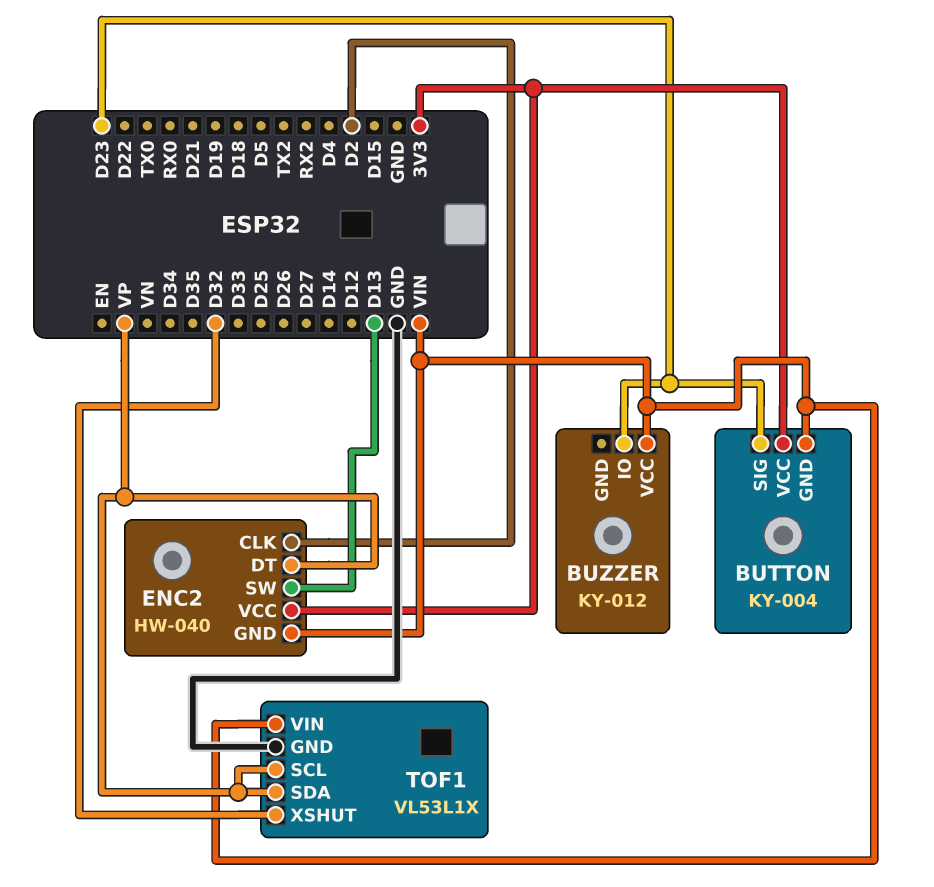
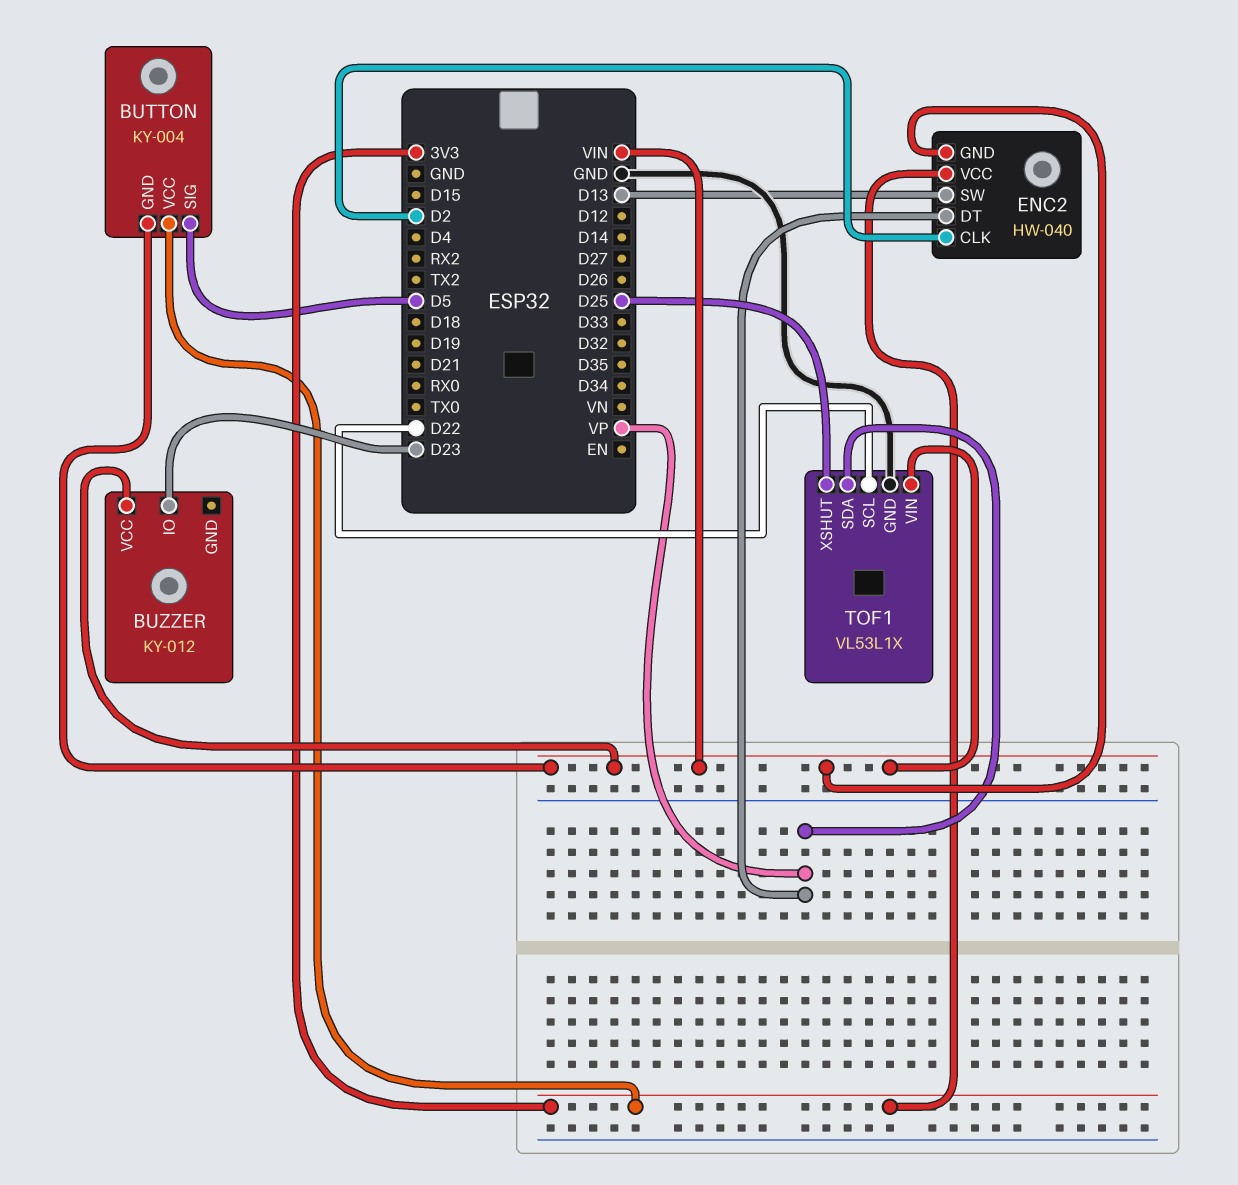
BUTTON pin SIG: D23 -> D5
TOF1 pin SCL: VP -> D22
TOF1 pin XSHUT: D32 -> D25

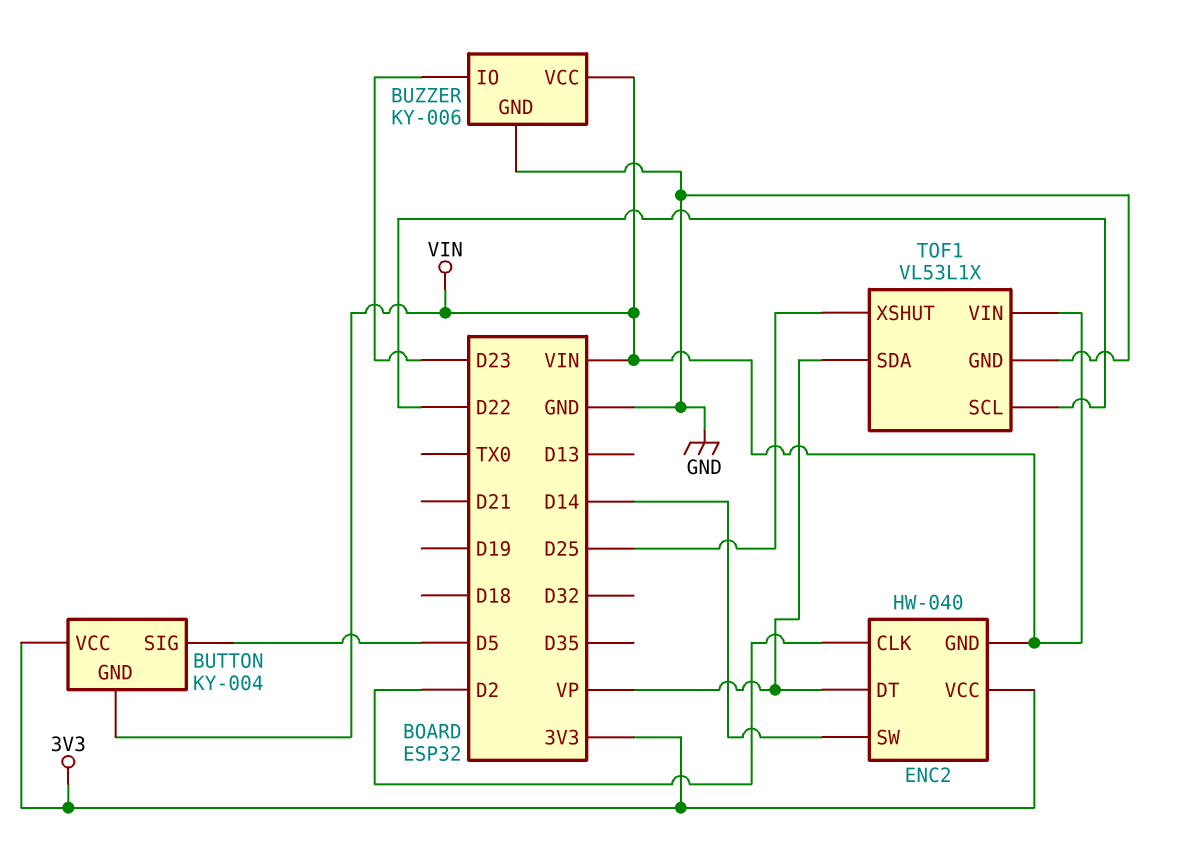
BUZZER: KY-012 -> KY-006
BUZZER pin GND: none -> GND
ENC2 pin SW: D13 -> D14

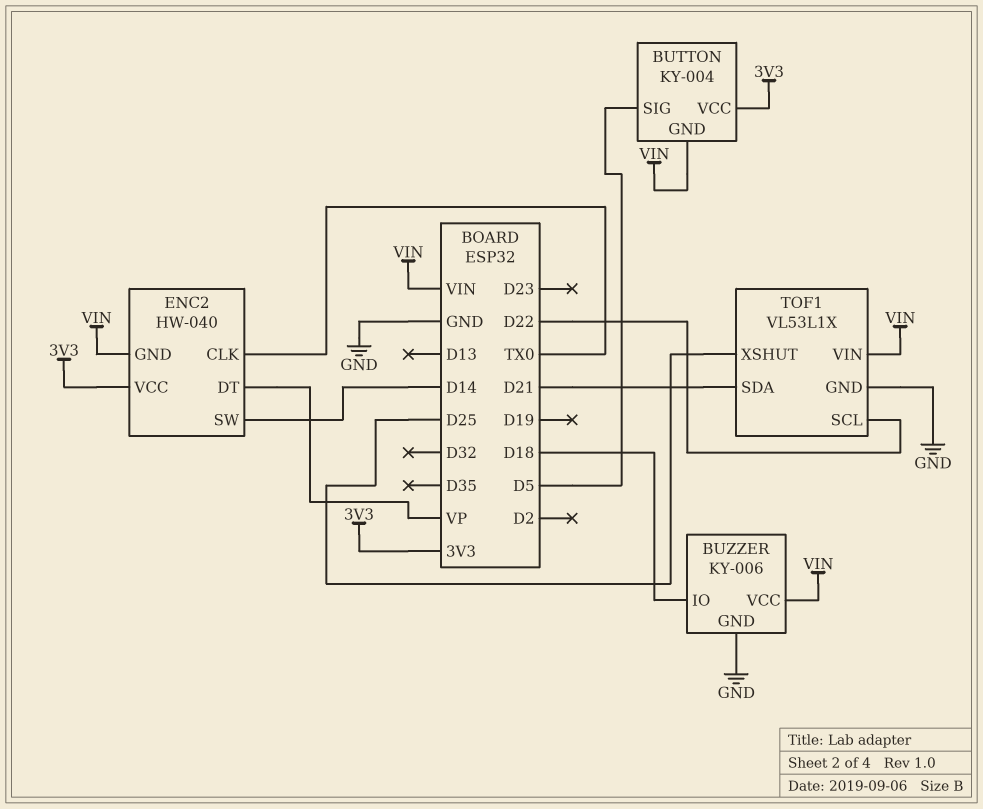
BUZZER pin IO: D23 -> D18
ENC2 pin CLK: D2 -> TX0
TOF1 pin SDA: VP -> D21

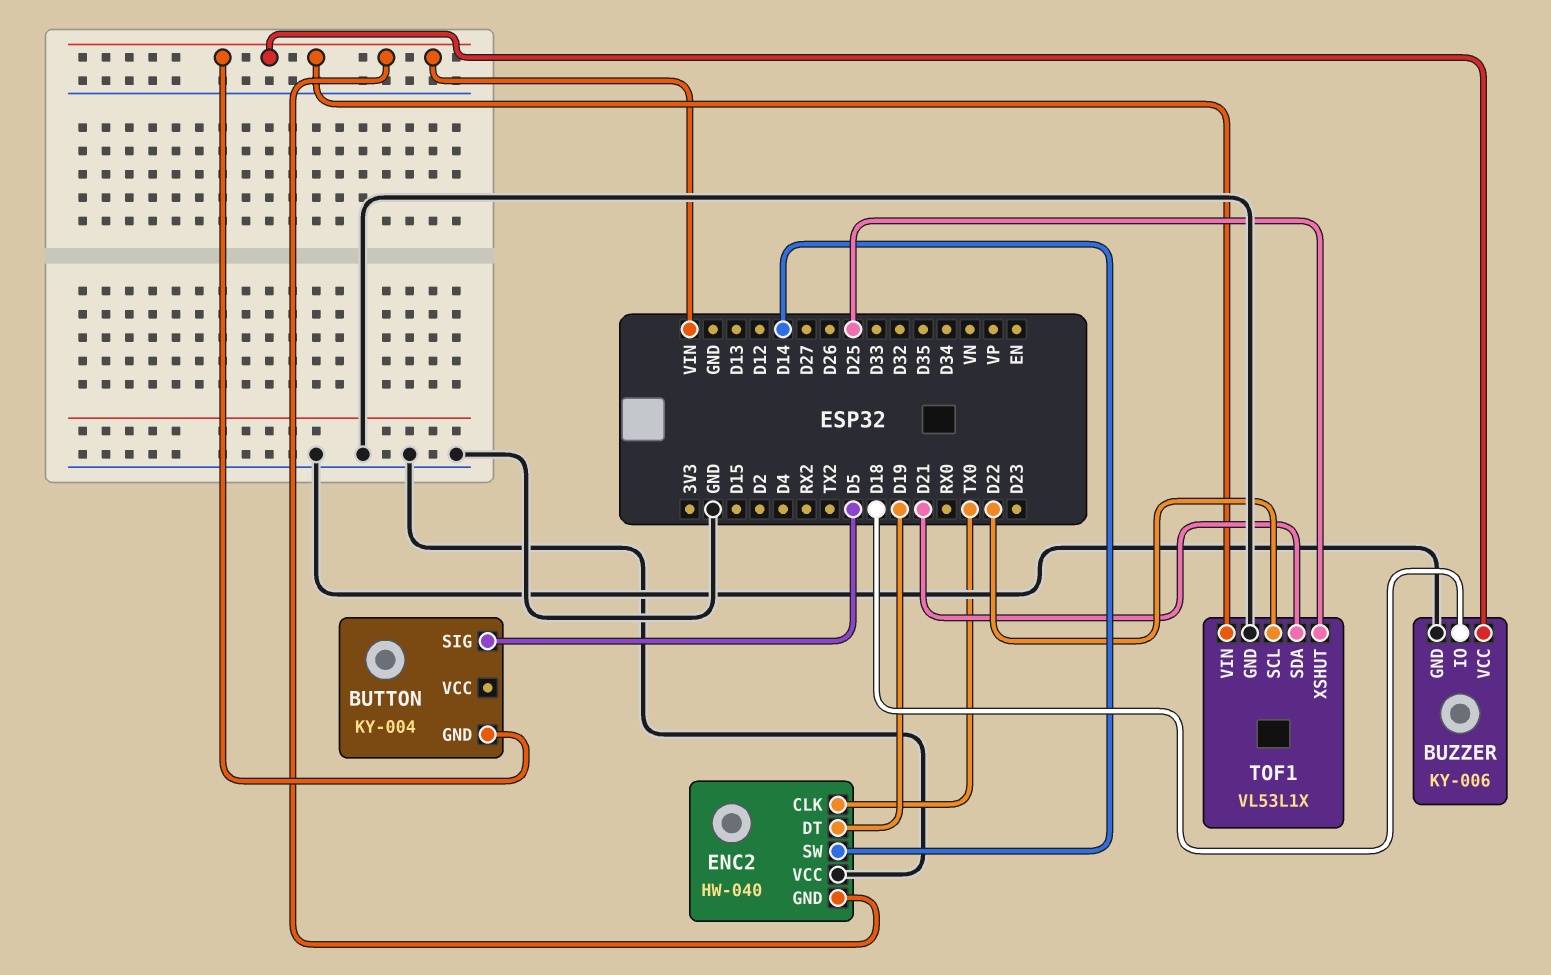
BUTTON pin VCC: 3V3 -> none
ENC2 pin DT: VP -> D19
ENC2 pin VCC: 3V3 -> GND

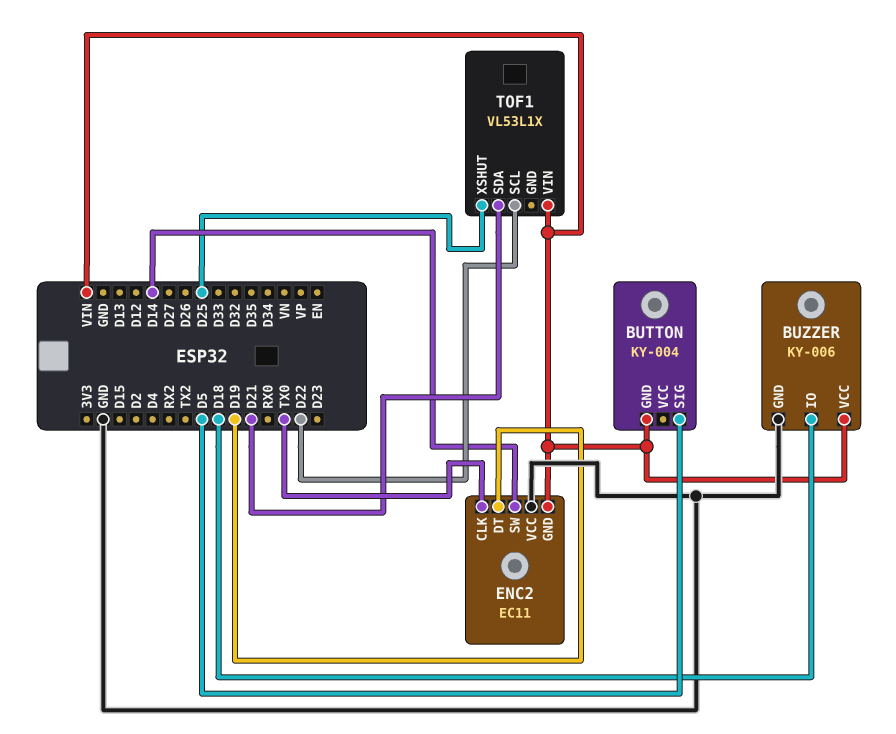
ENC2: HW-040 -> EC11
TOF1 pin GND: GND -> none

